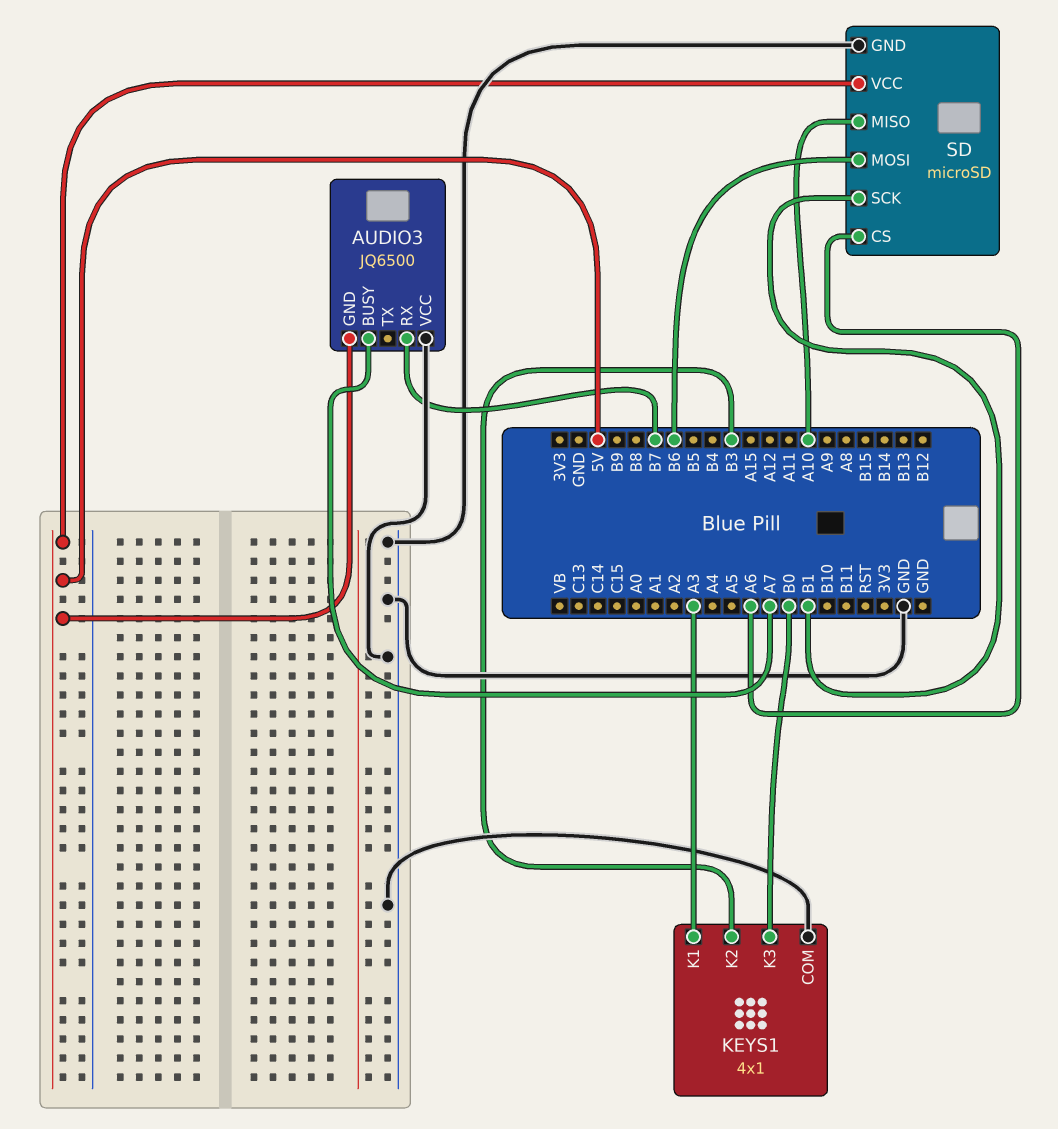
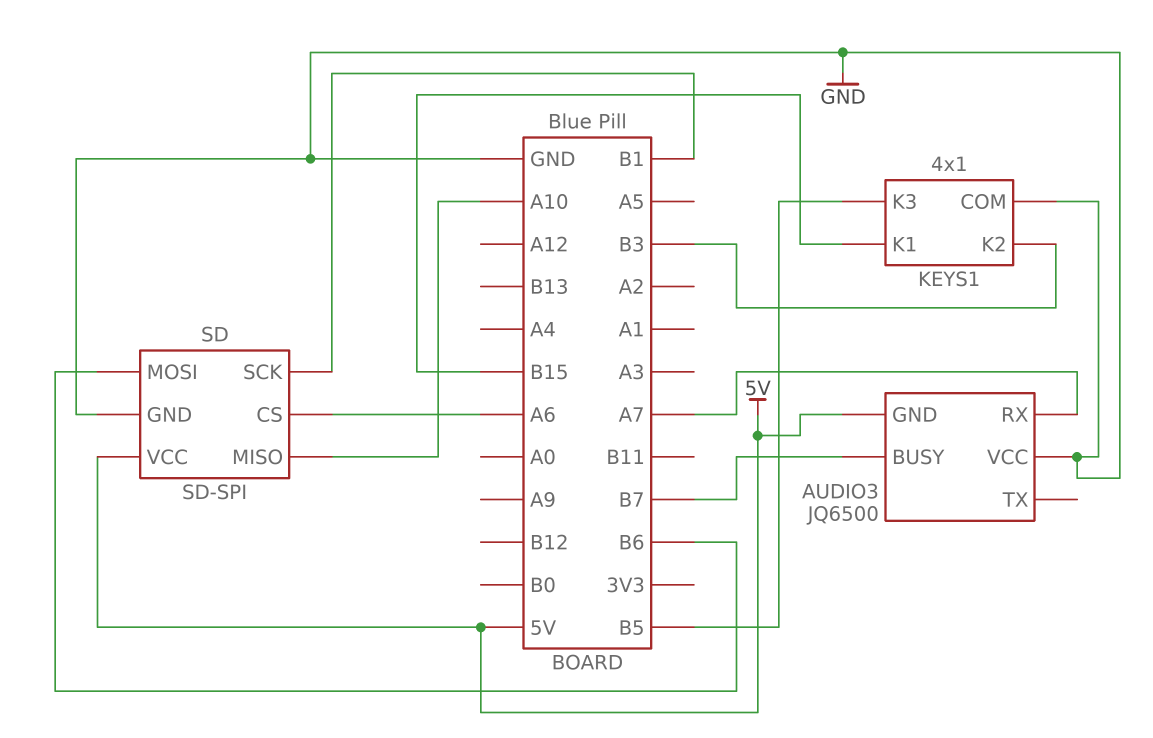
AUDIO3 pin BUSY: A7 -> B7
AUDIO3 pin RX: B7 -> A7
KEYS1 pin K1: A3 -> B15
KEYS1 pin K3: B0 -> B5
SD: microSD -> SD-SPI

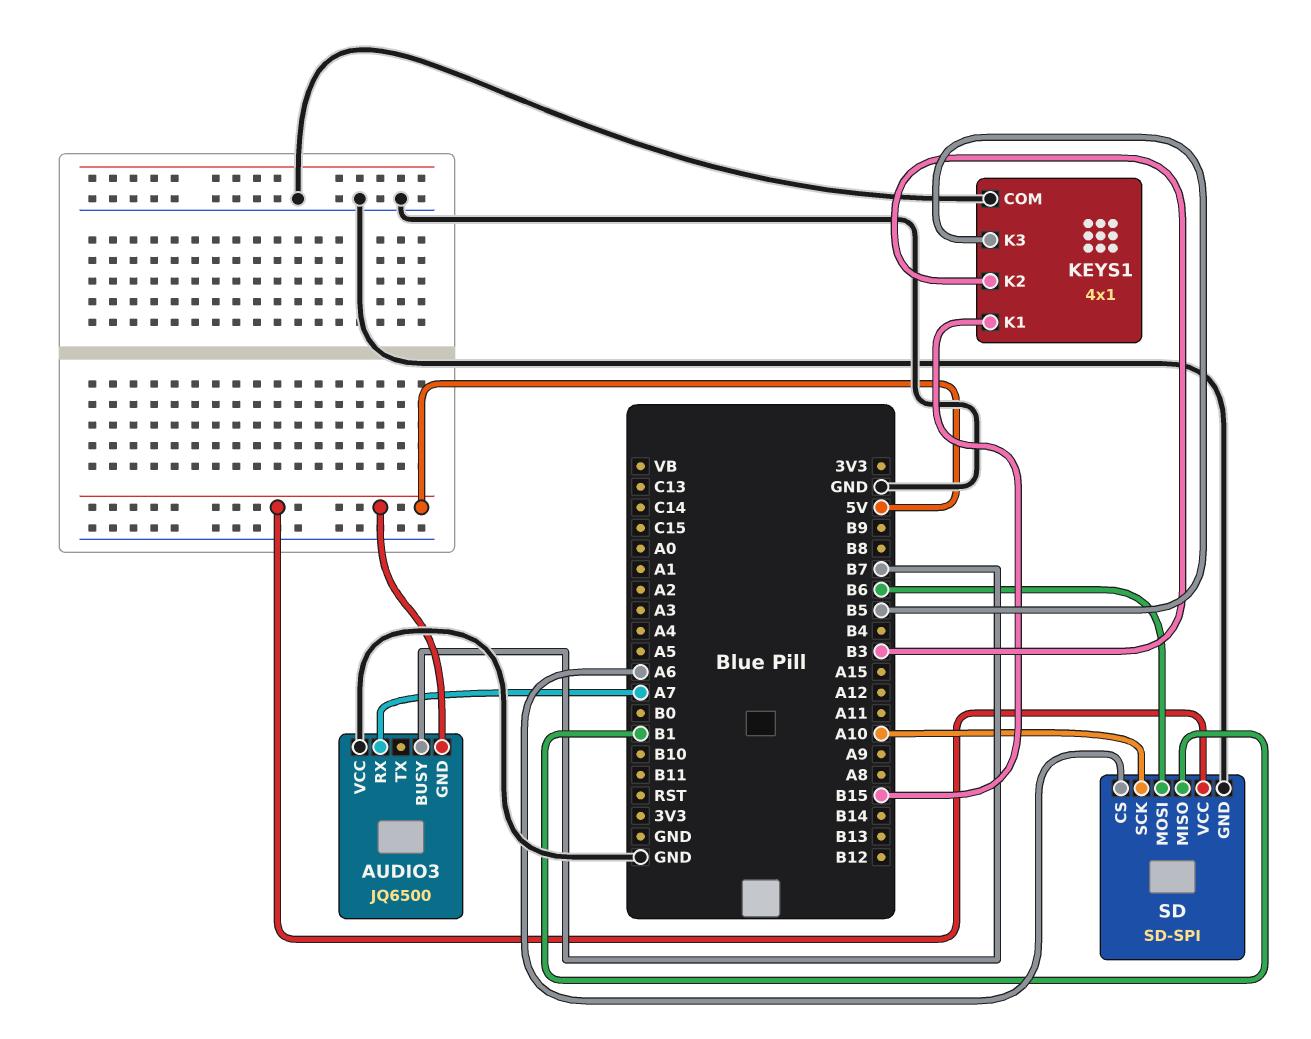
SD pin MISO: A10 -> B1
SD pin SCK: B1 -> A10

